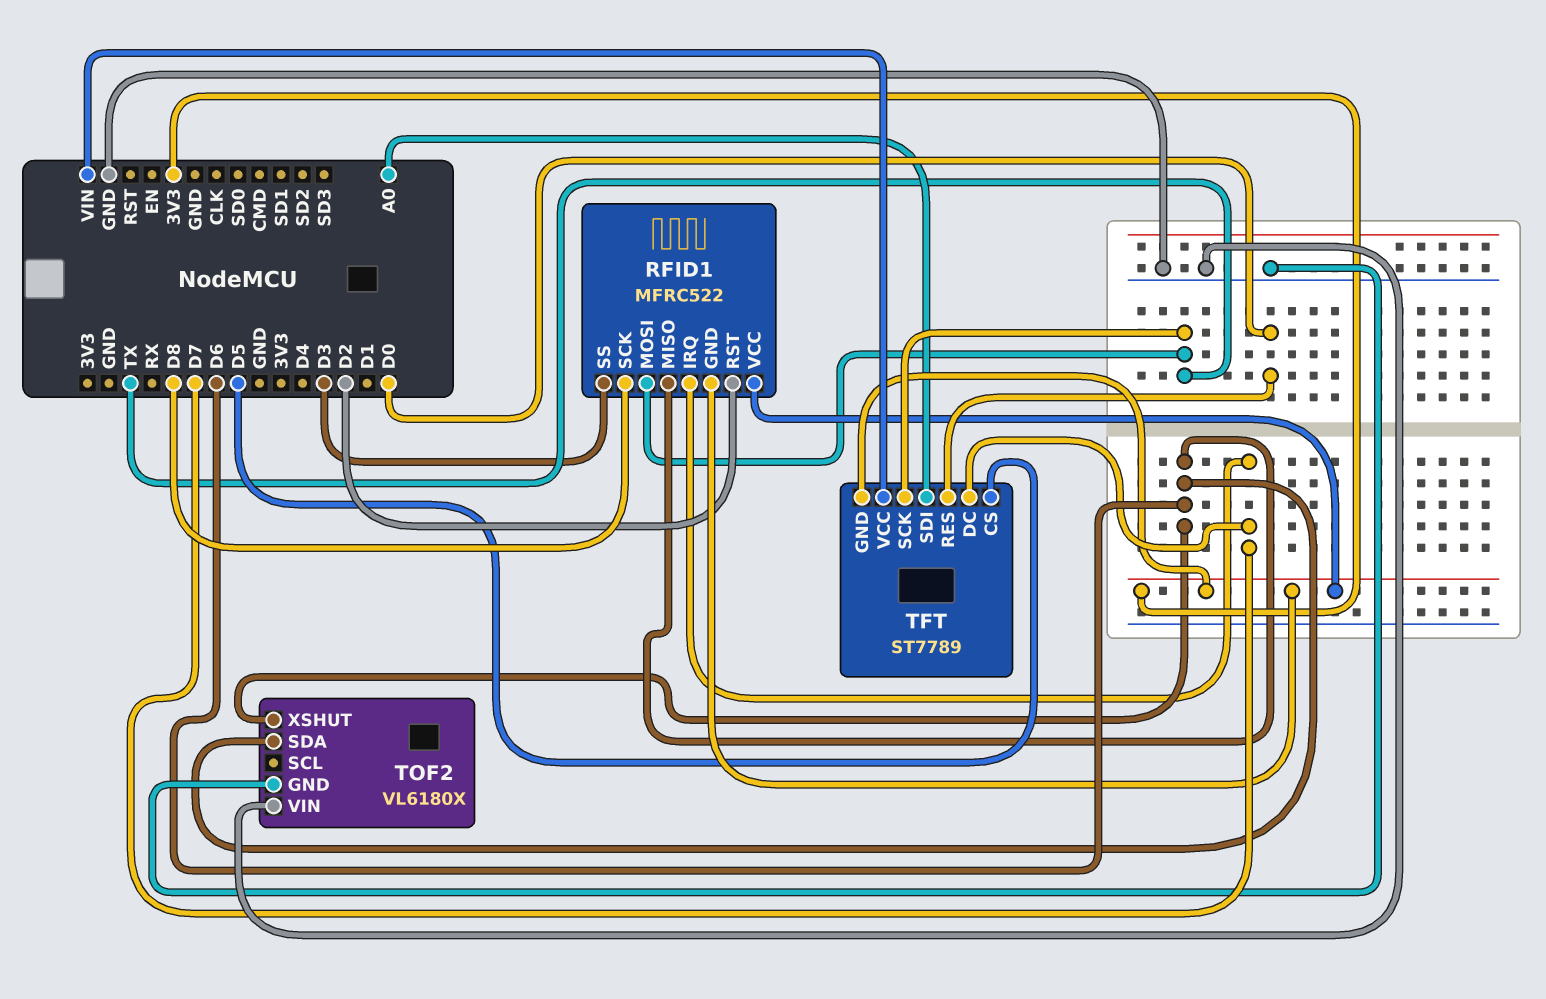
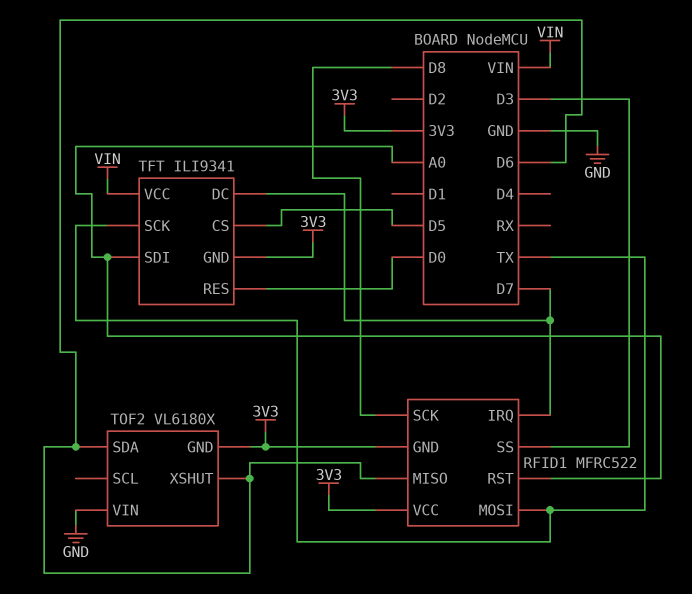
RFID1 pin RST: D2 -> A0
TFT: ST7789 -> ILI9341
TOF2 pin GND: GND -> 3V3

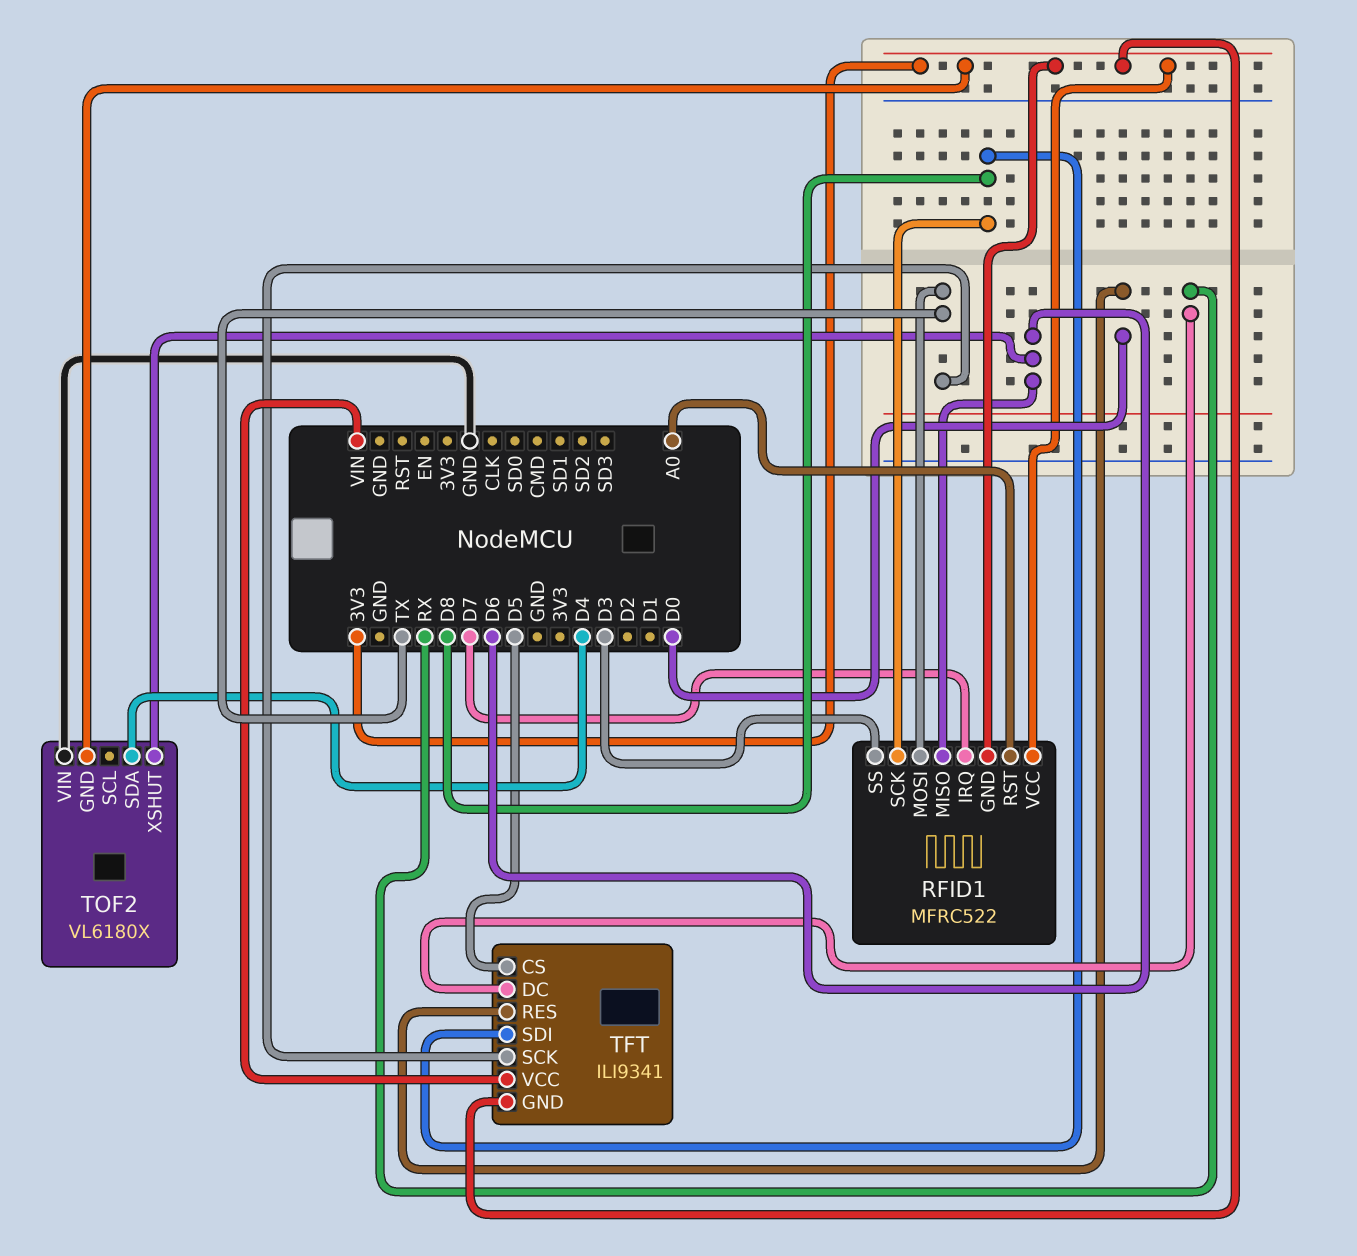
TFT pin DC: D7 -> RX
TFT pin SDI: A0 -> D8
TOF2 pin SDA: D6 -> D4

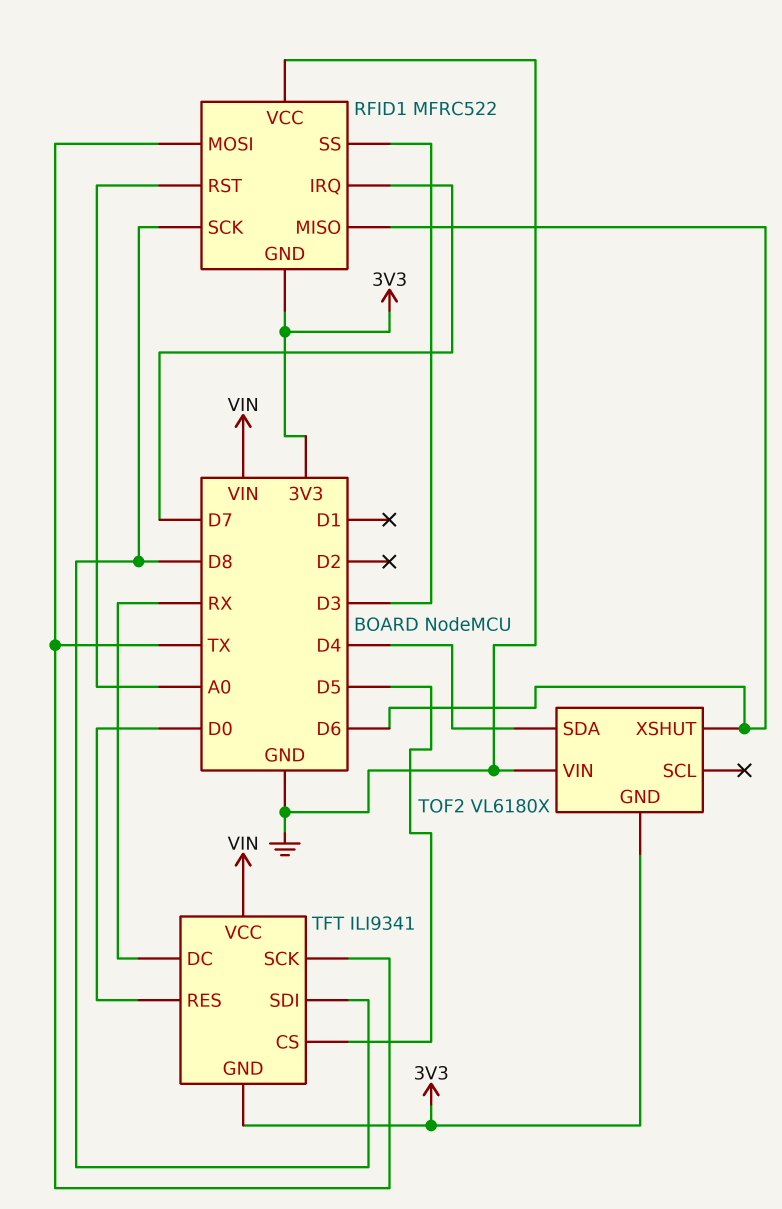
RFID1 pin VCC: 3V3 -> GND

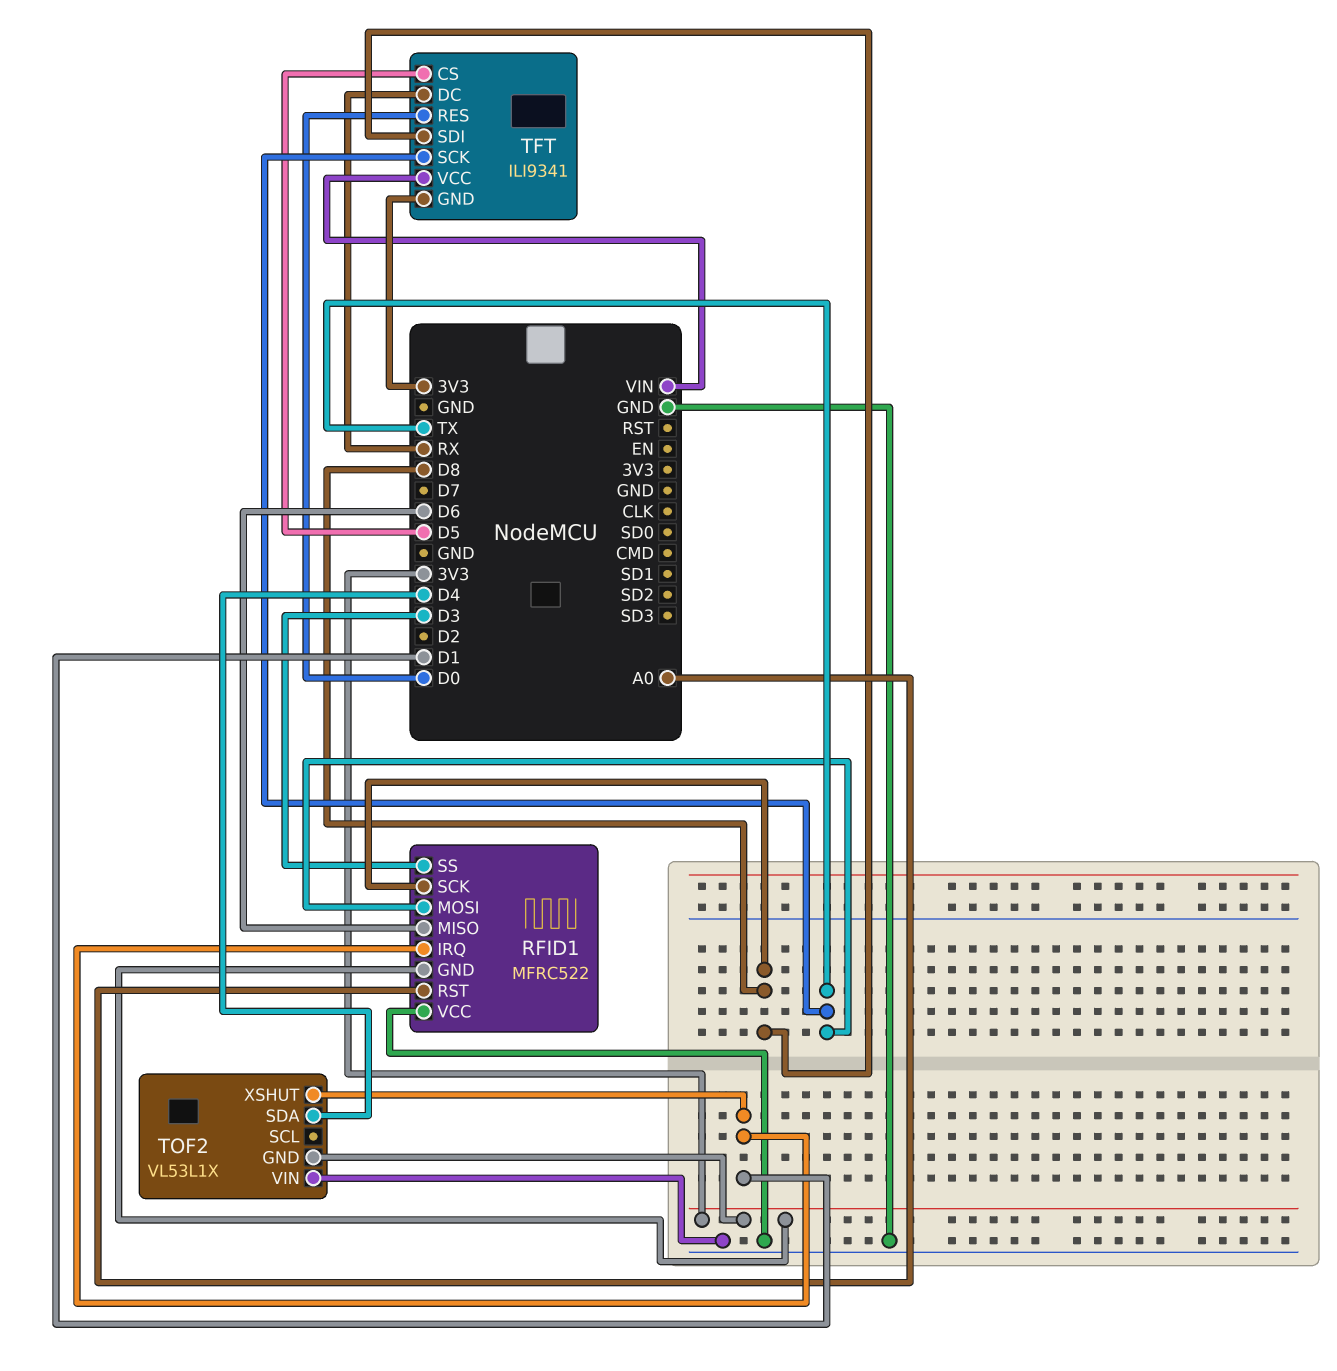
RFID1 pin IRQ: D7 -> D1
TOF2: VL6180X -> VL53L1X
TOF2 pin XSHUT: D6 -> D1

